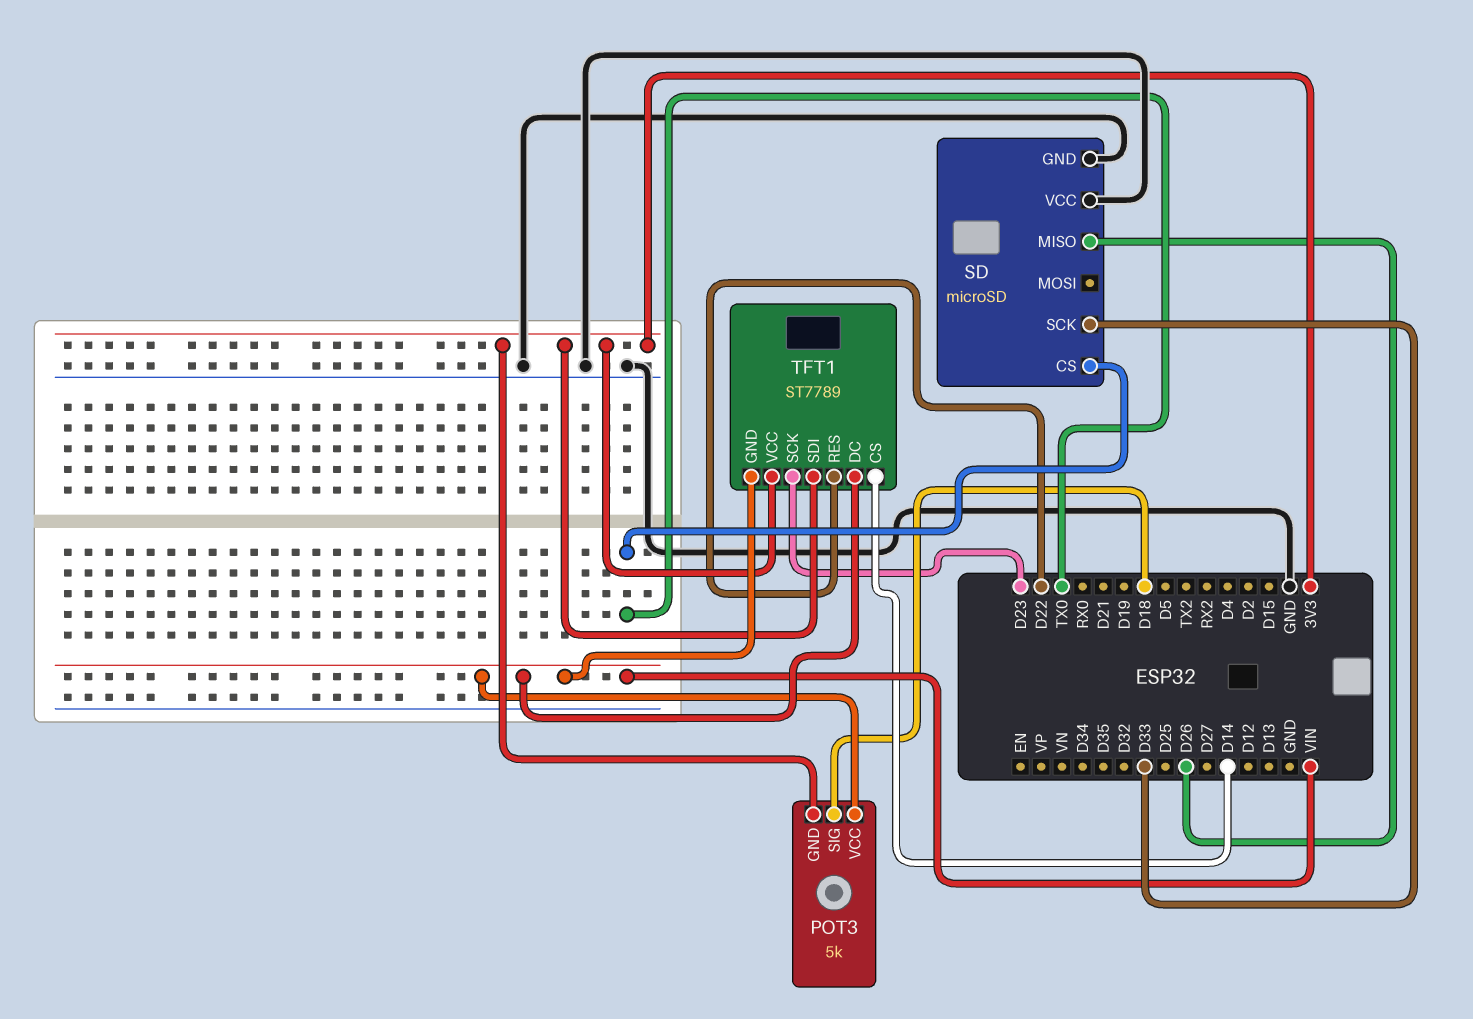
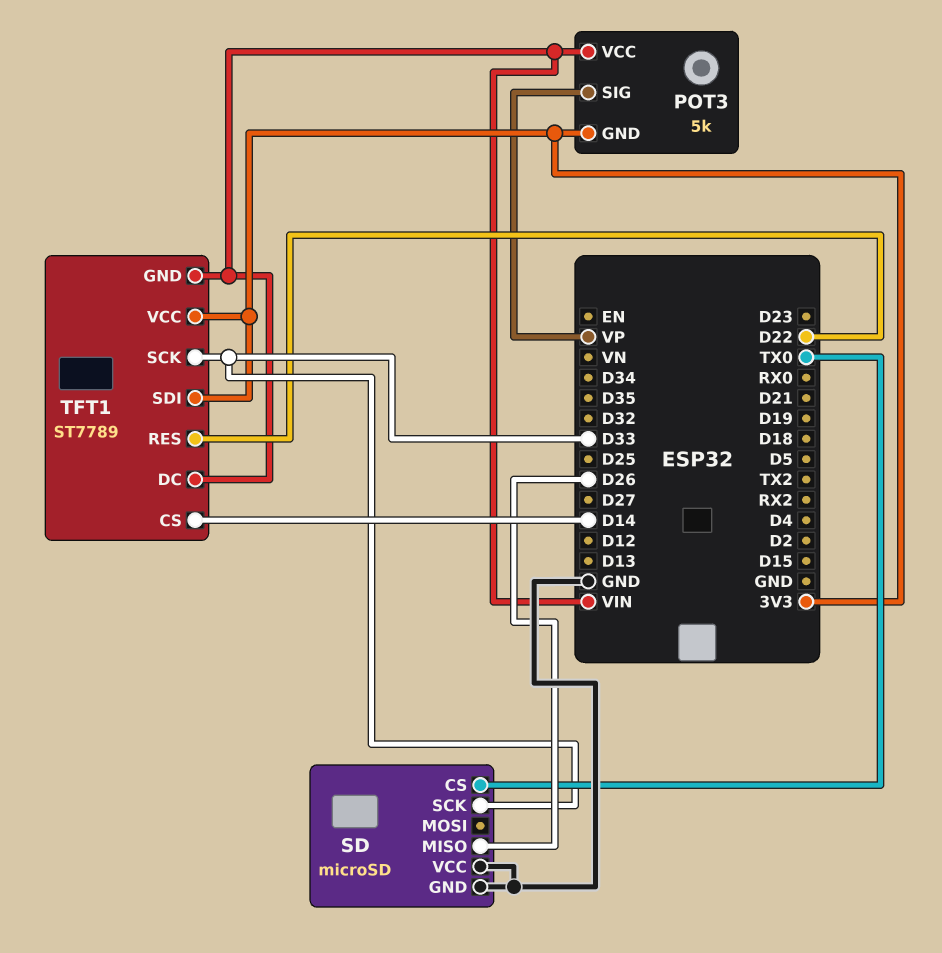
POT3 pin SIG: D18 -> VP
TFT1 pin SCK: D23 -> D33

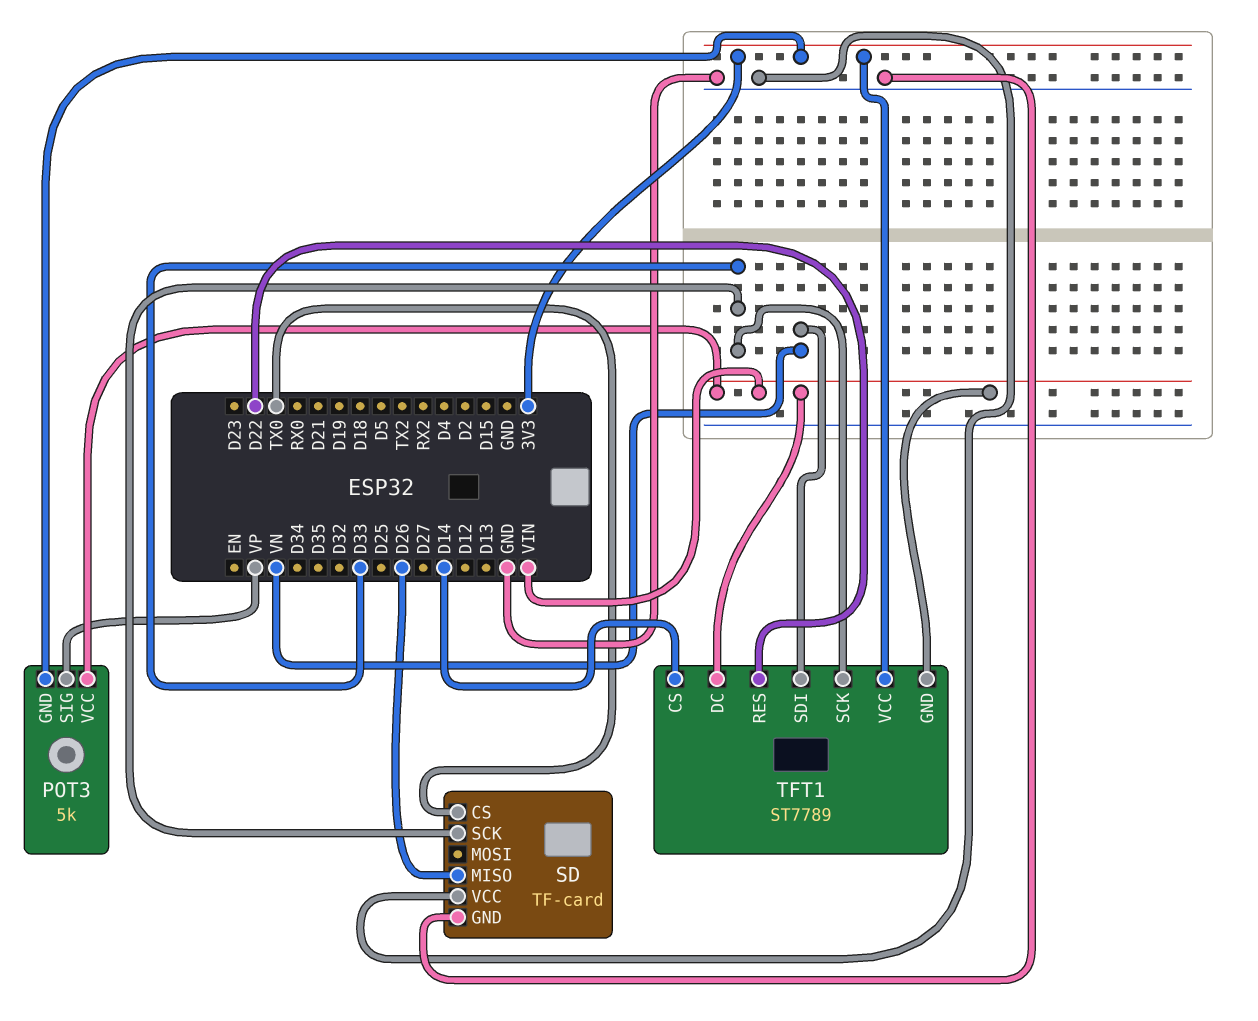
SD: microSD -> TF-card
TFT1 pin SDI: 3V3 -> VN

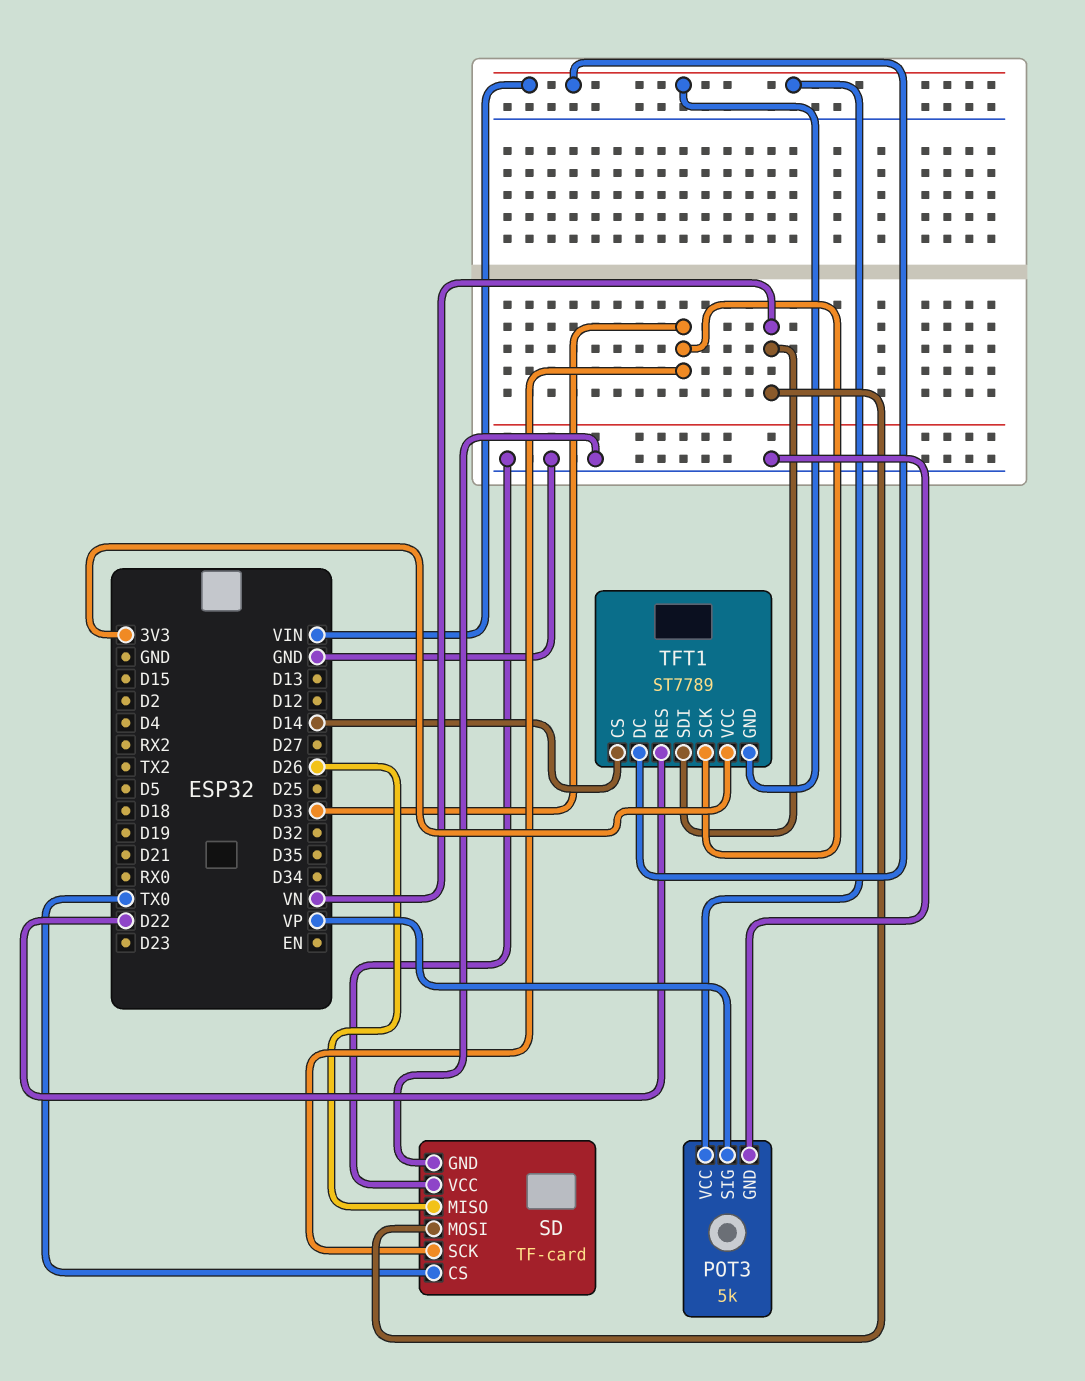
POT3 pin GND: 3V3 -> GND
SD pin MOSI: none -> VN

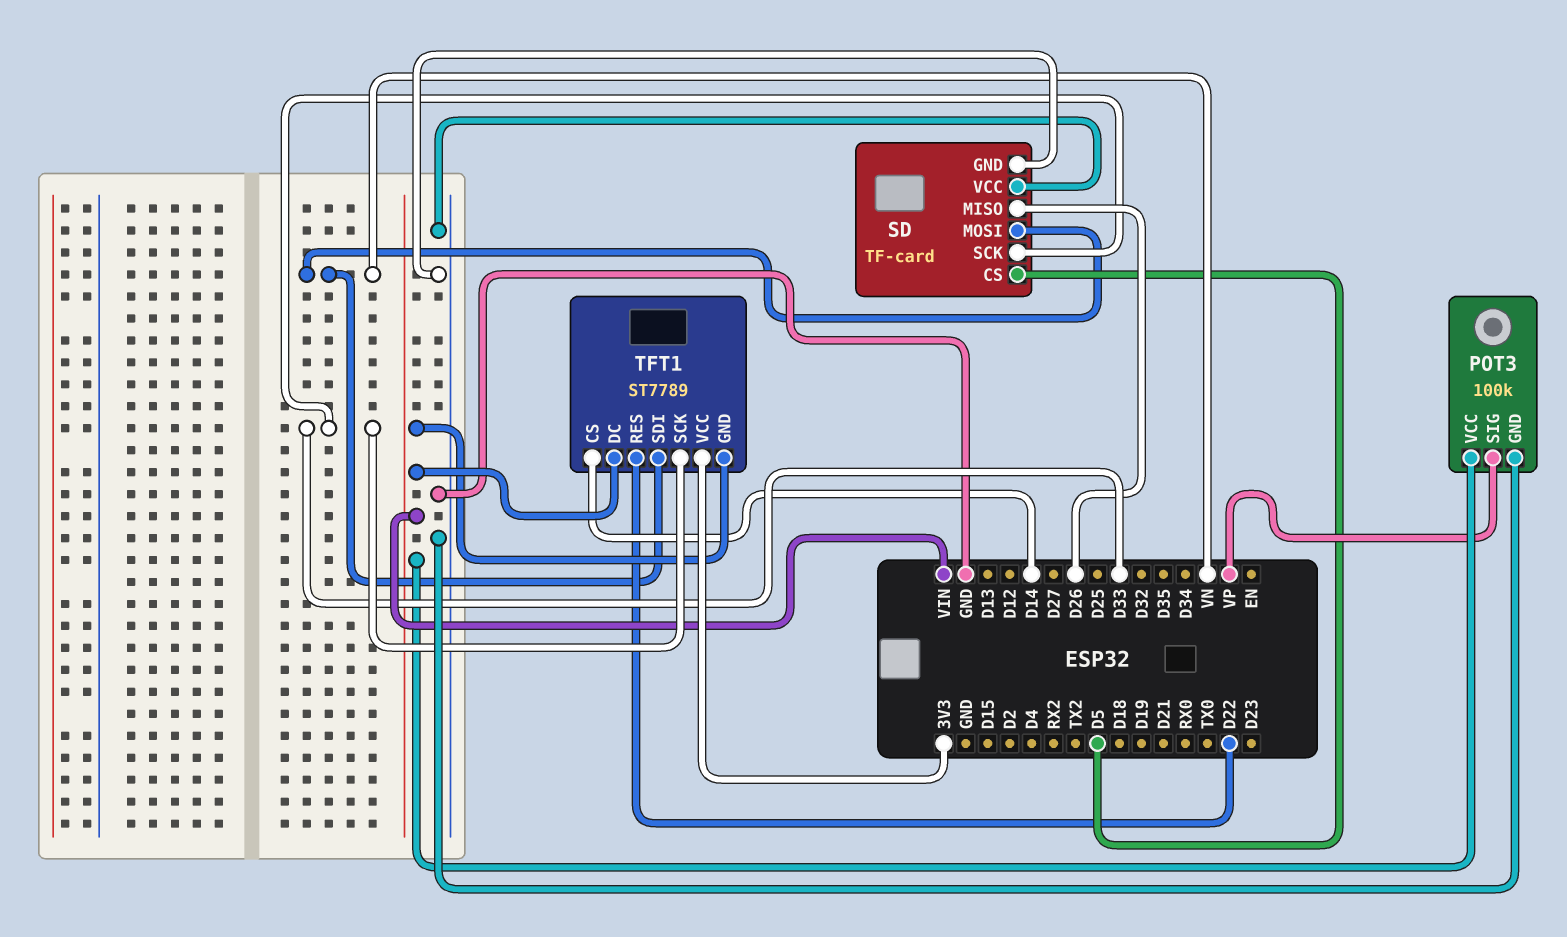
POT3: 5k -> 100k
SD pin CS: TX0 -> D5

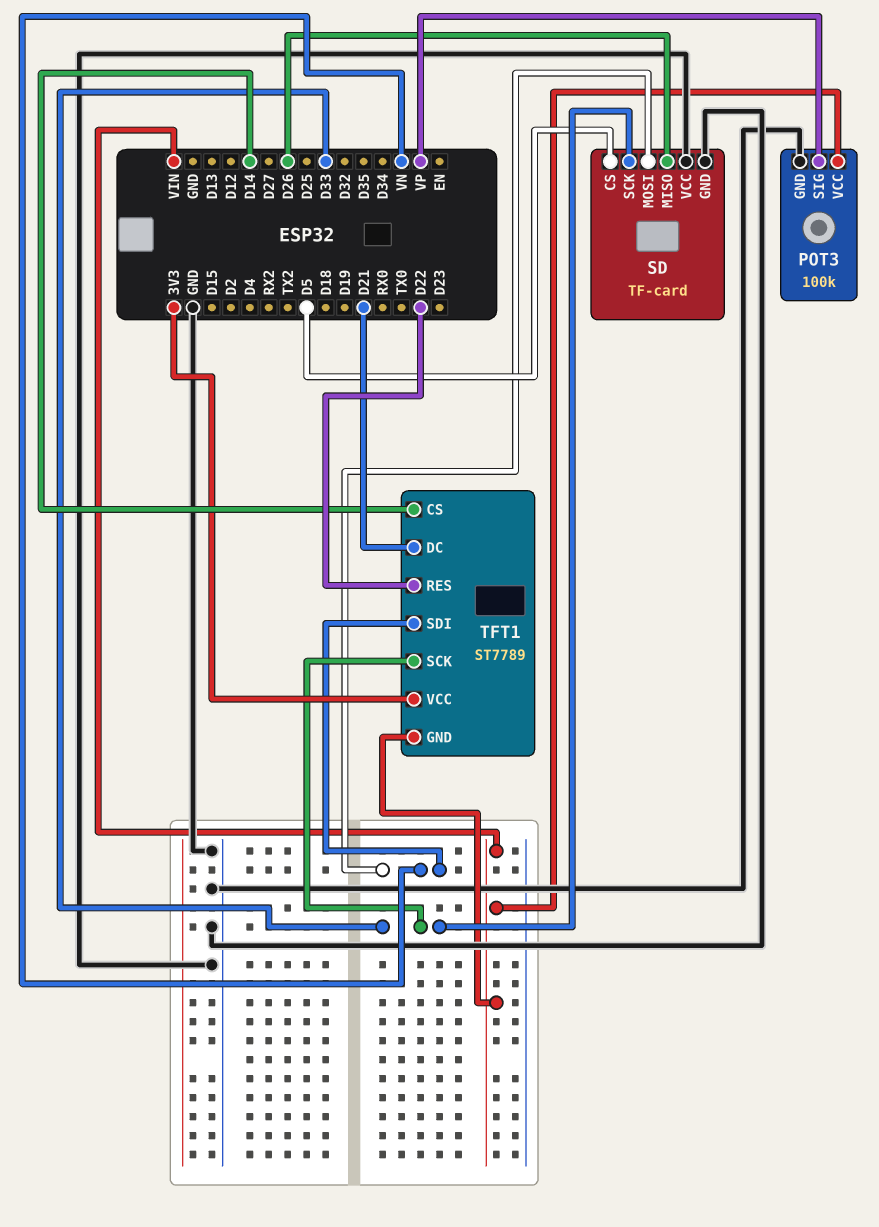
TFT1 pin DC: VIN -> D21

